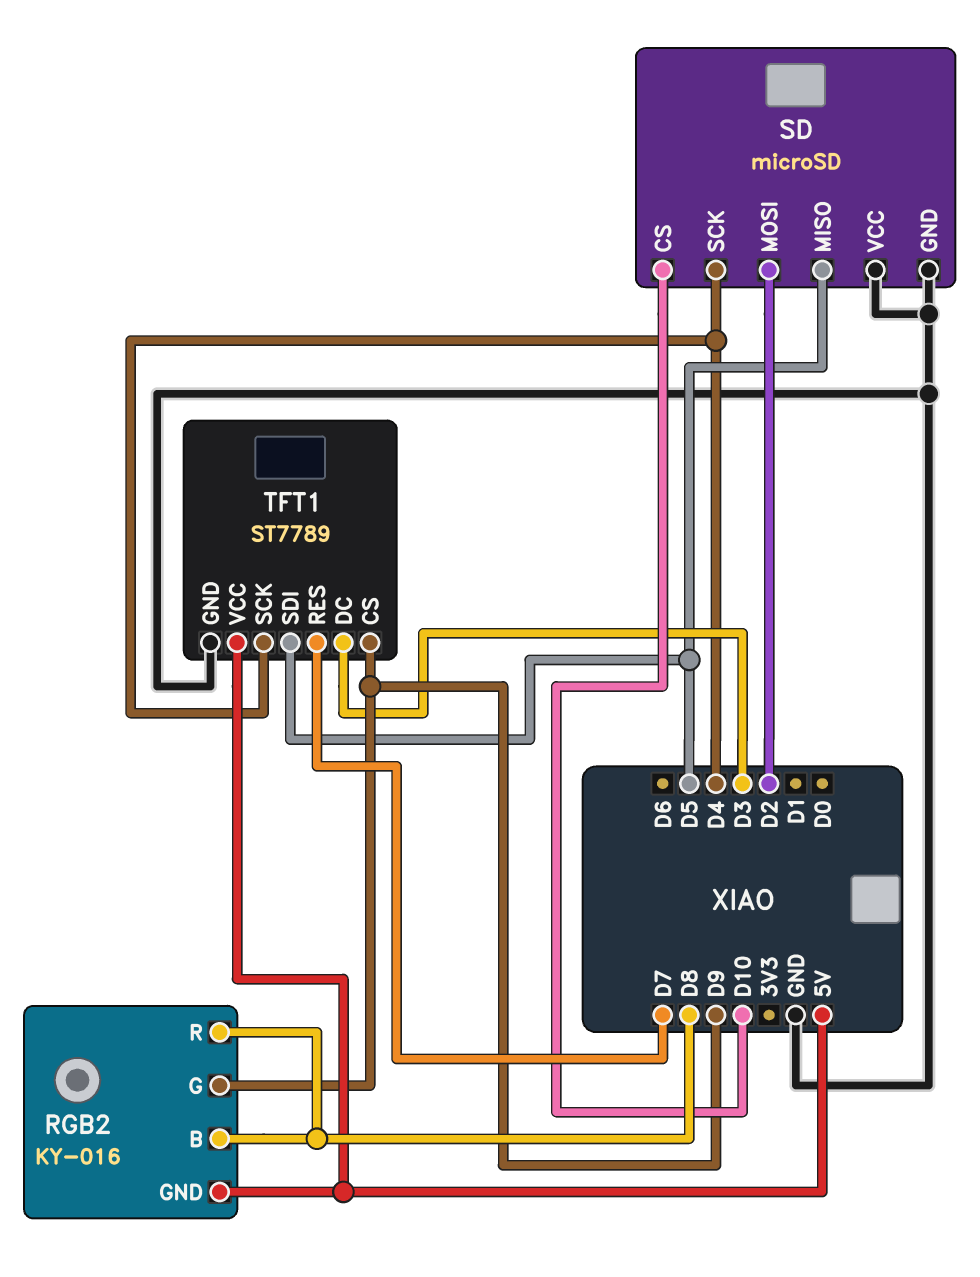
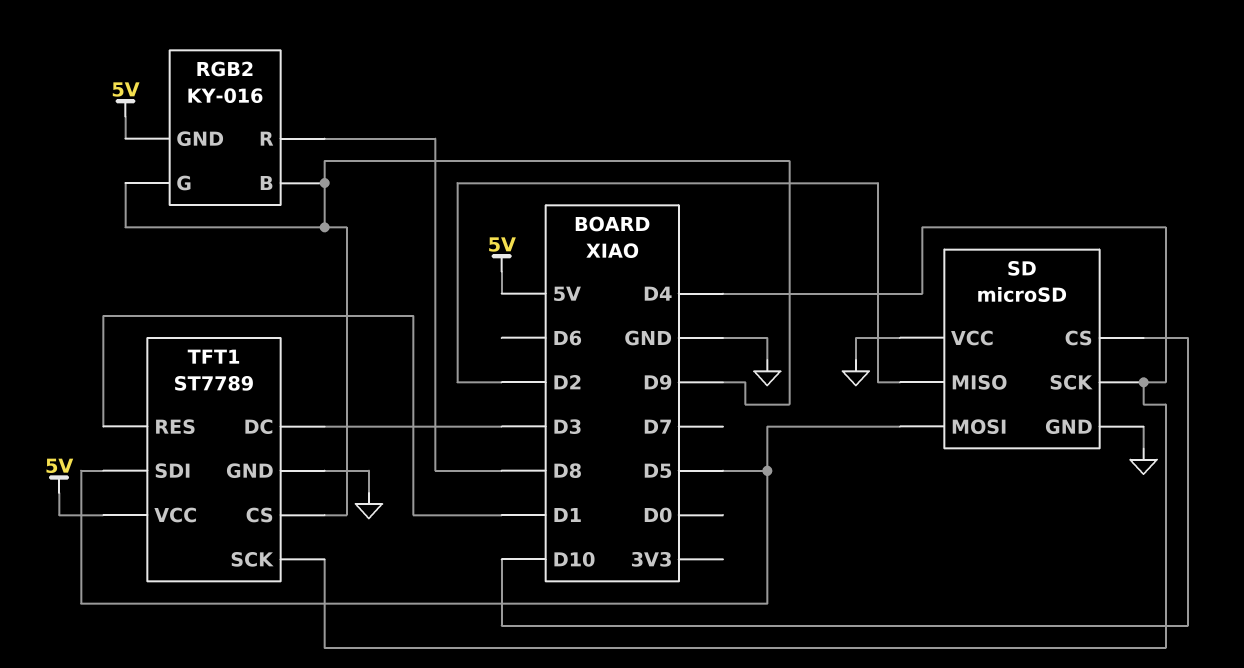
RGB2 pin B: D8 -> D9
SD pin MISO: D5 -> D2
SD pin MOSI: D2 -> D5
TFT1 pin RES: D7 -> D1

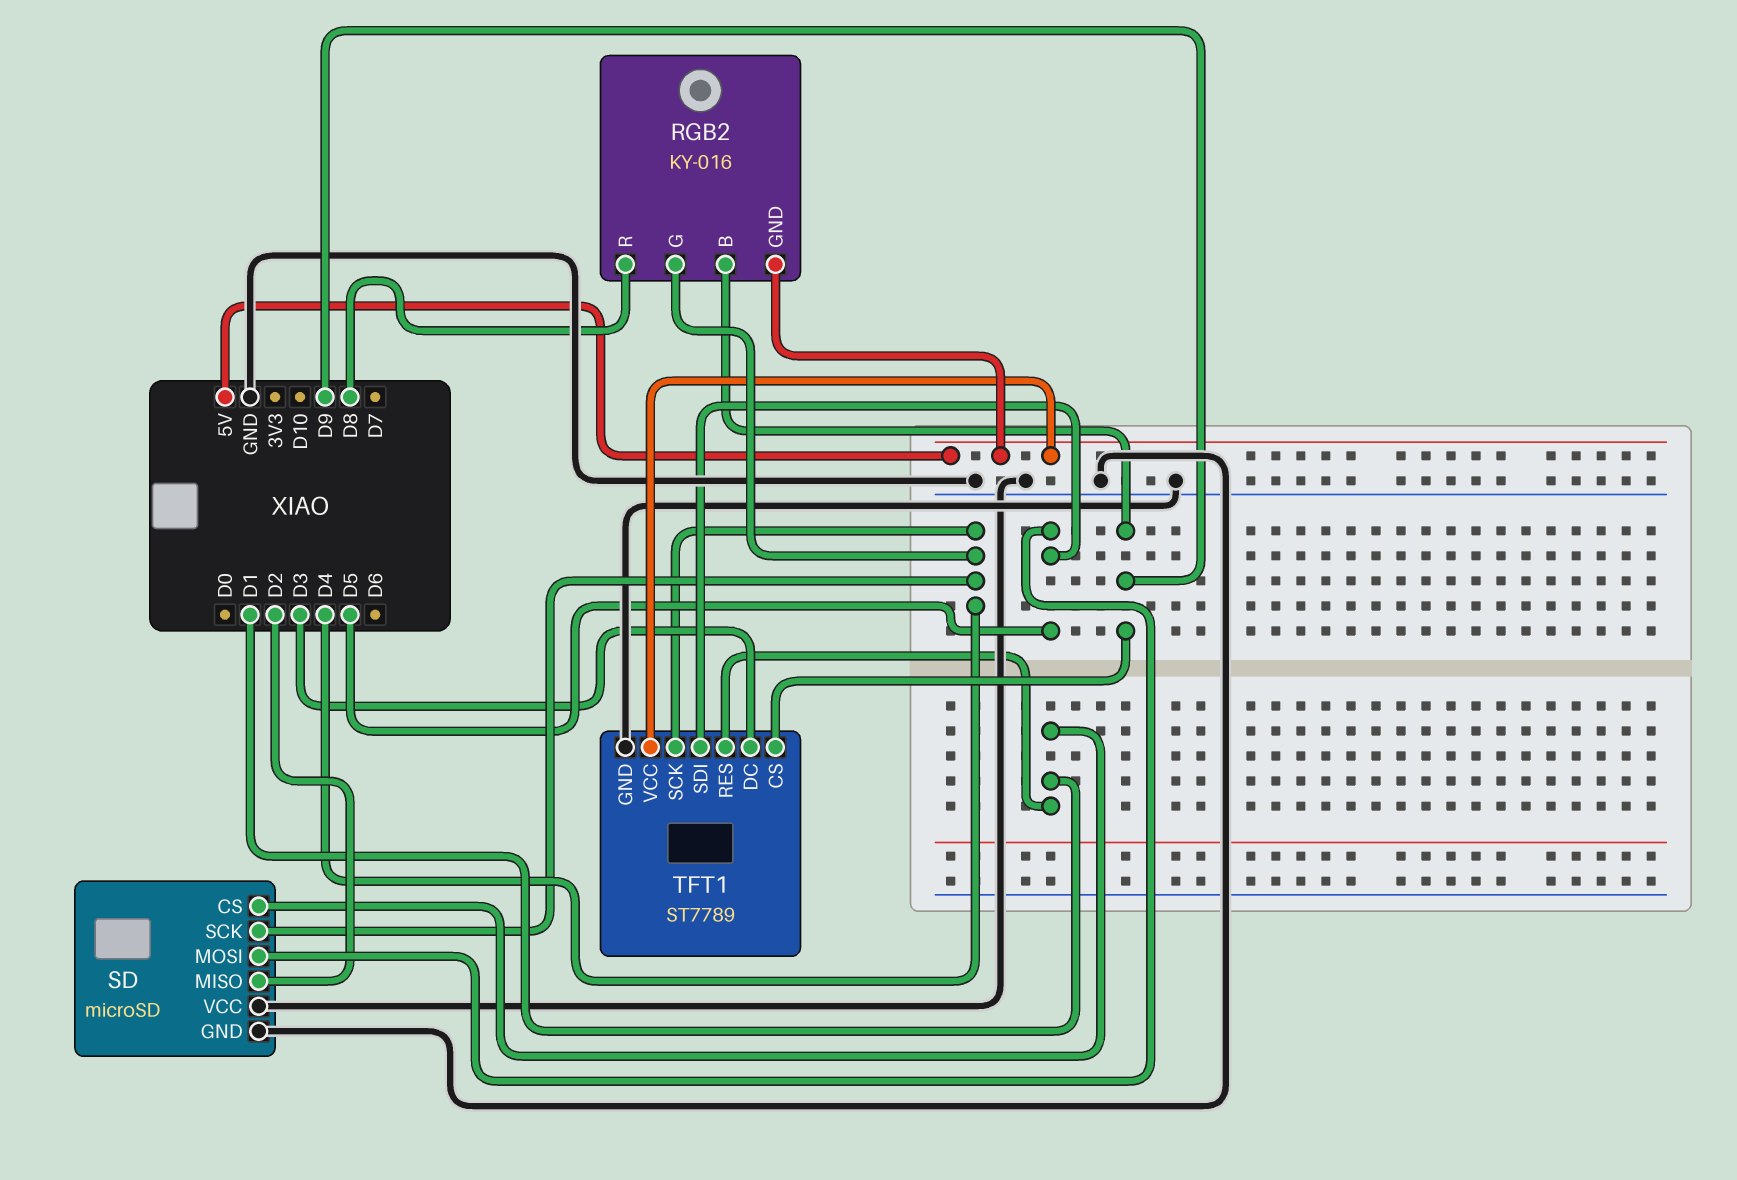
RGB2 pin G: D9 -> D4
SD pin CS: D10 -> D1

